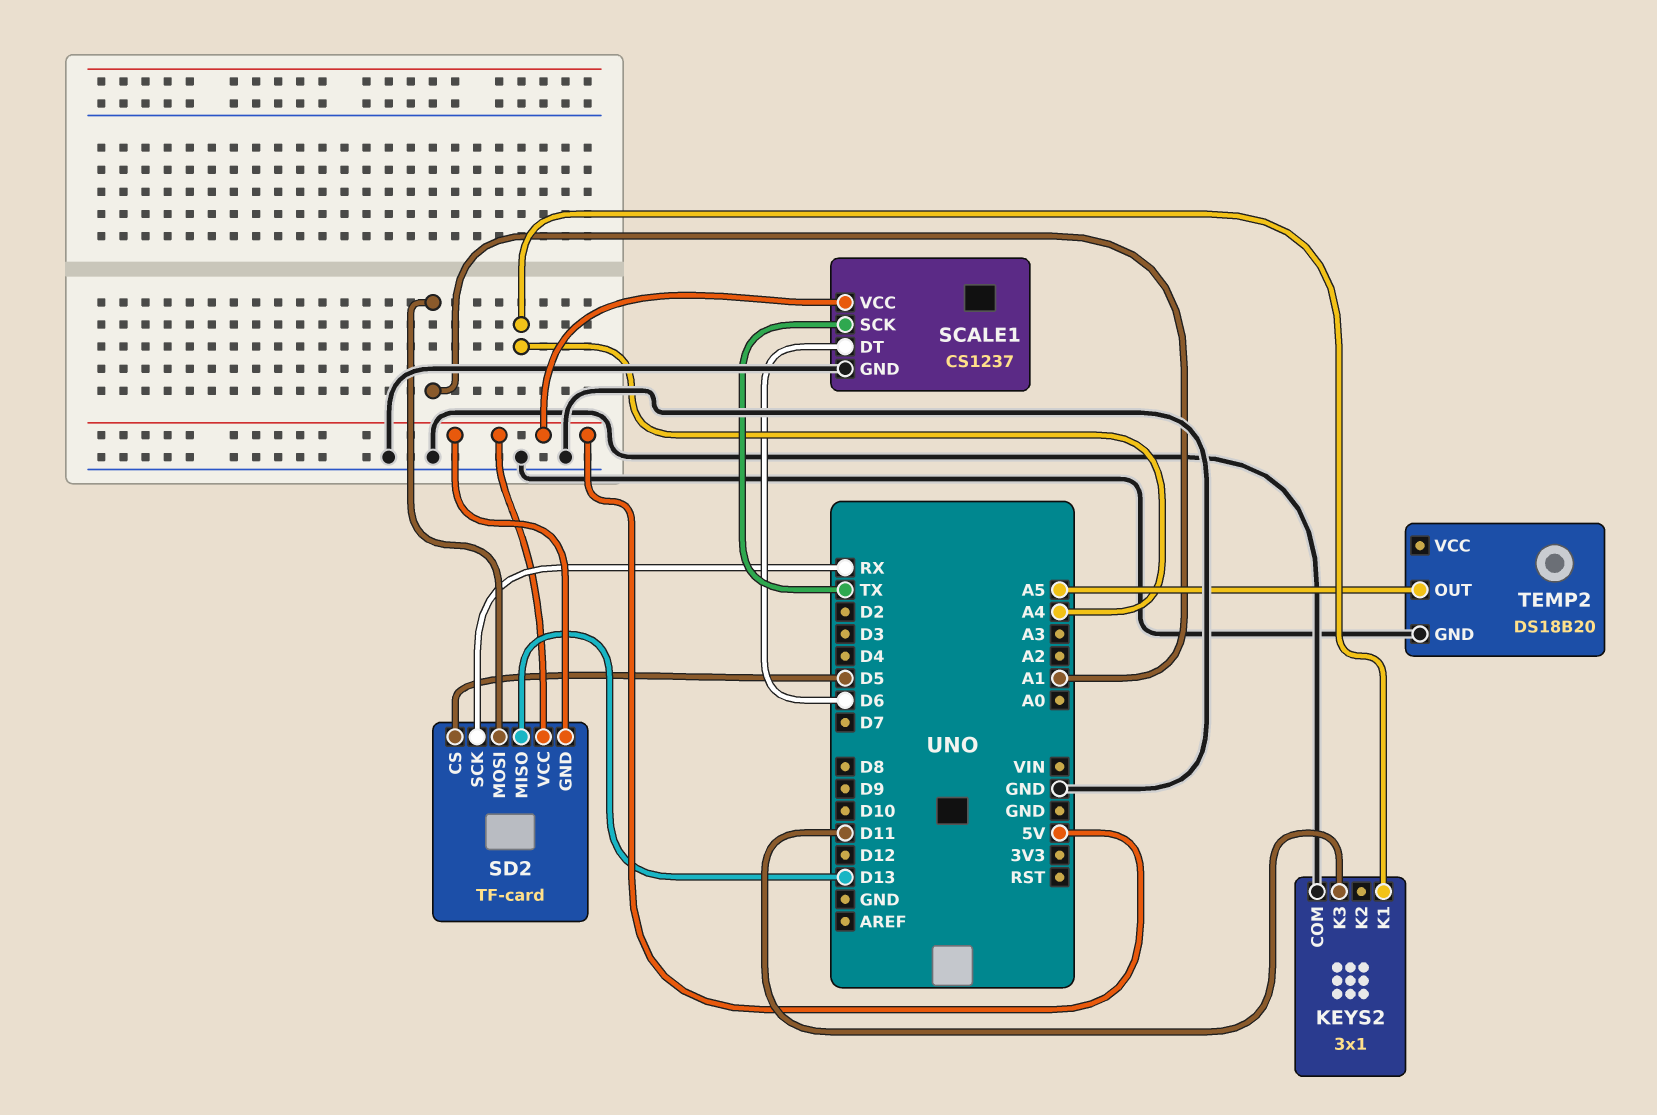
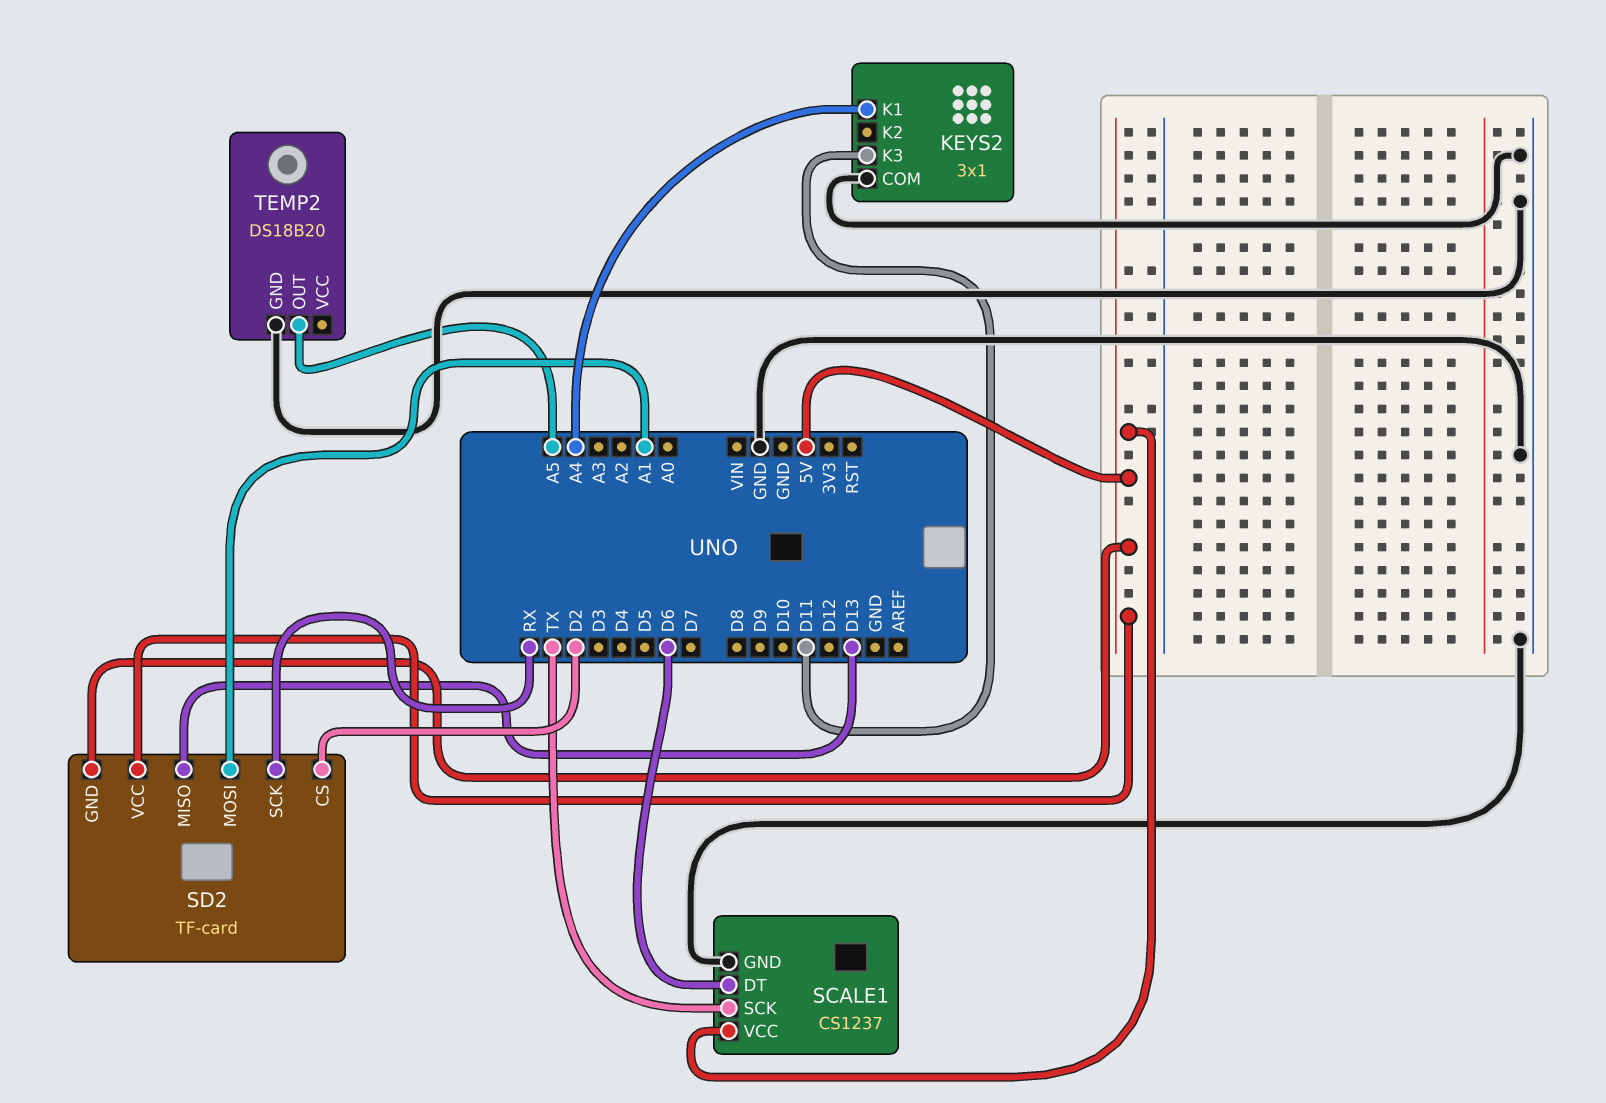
SD2 pin CS: D5 -> D2

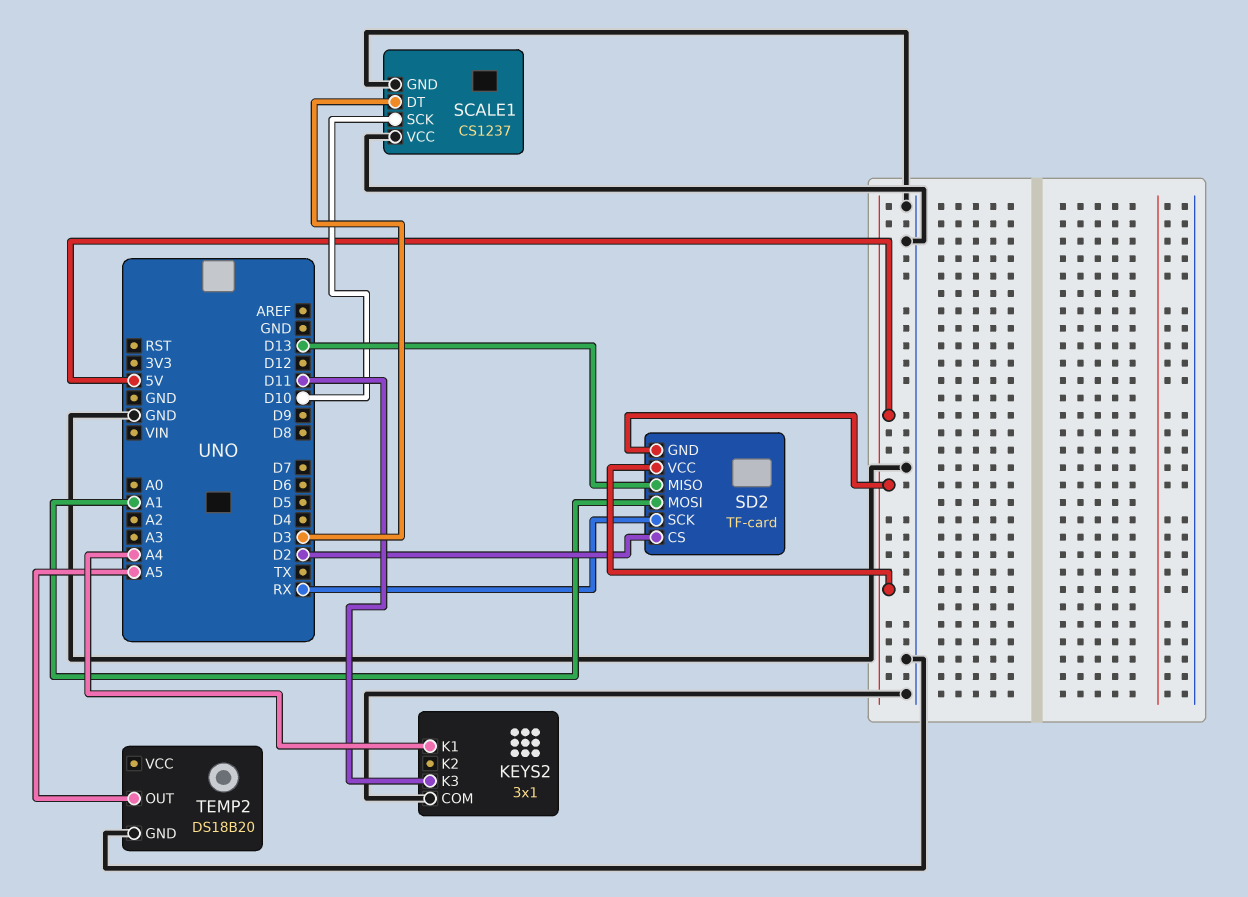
SCALE1 pin DT: D6 -> D3
SCALE1 pin SCK: TX -> D10
SCALE1 pin VCC: 5V -> GND

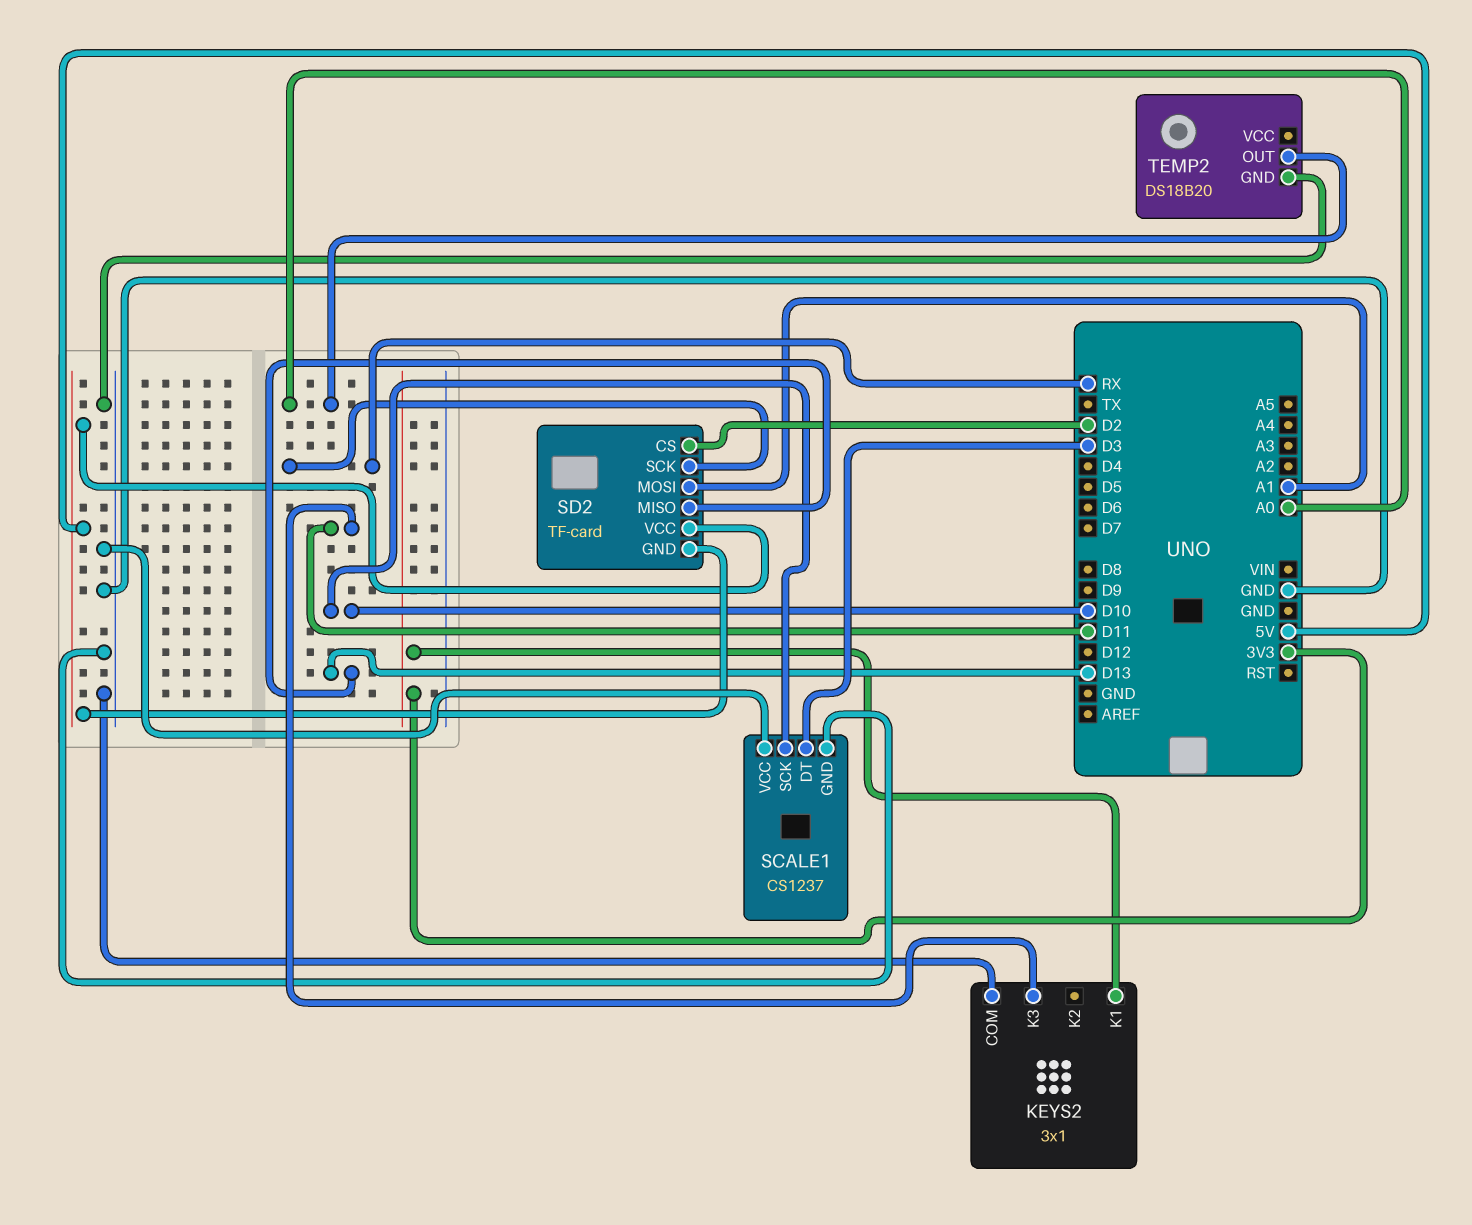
KEYS2 pin K1: A4 -> 3V3
TEMP2 pin OUT: A5 -> A0

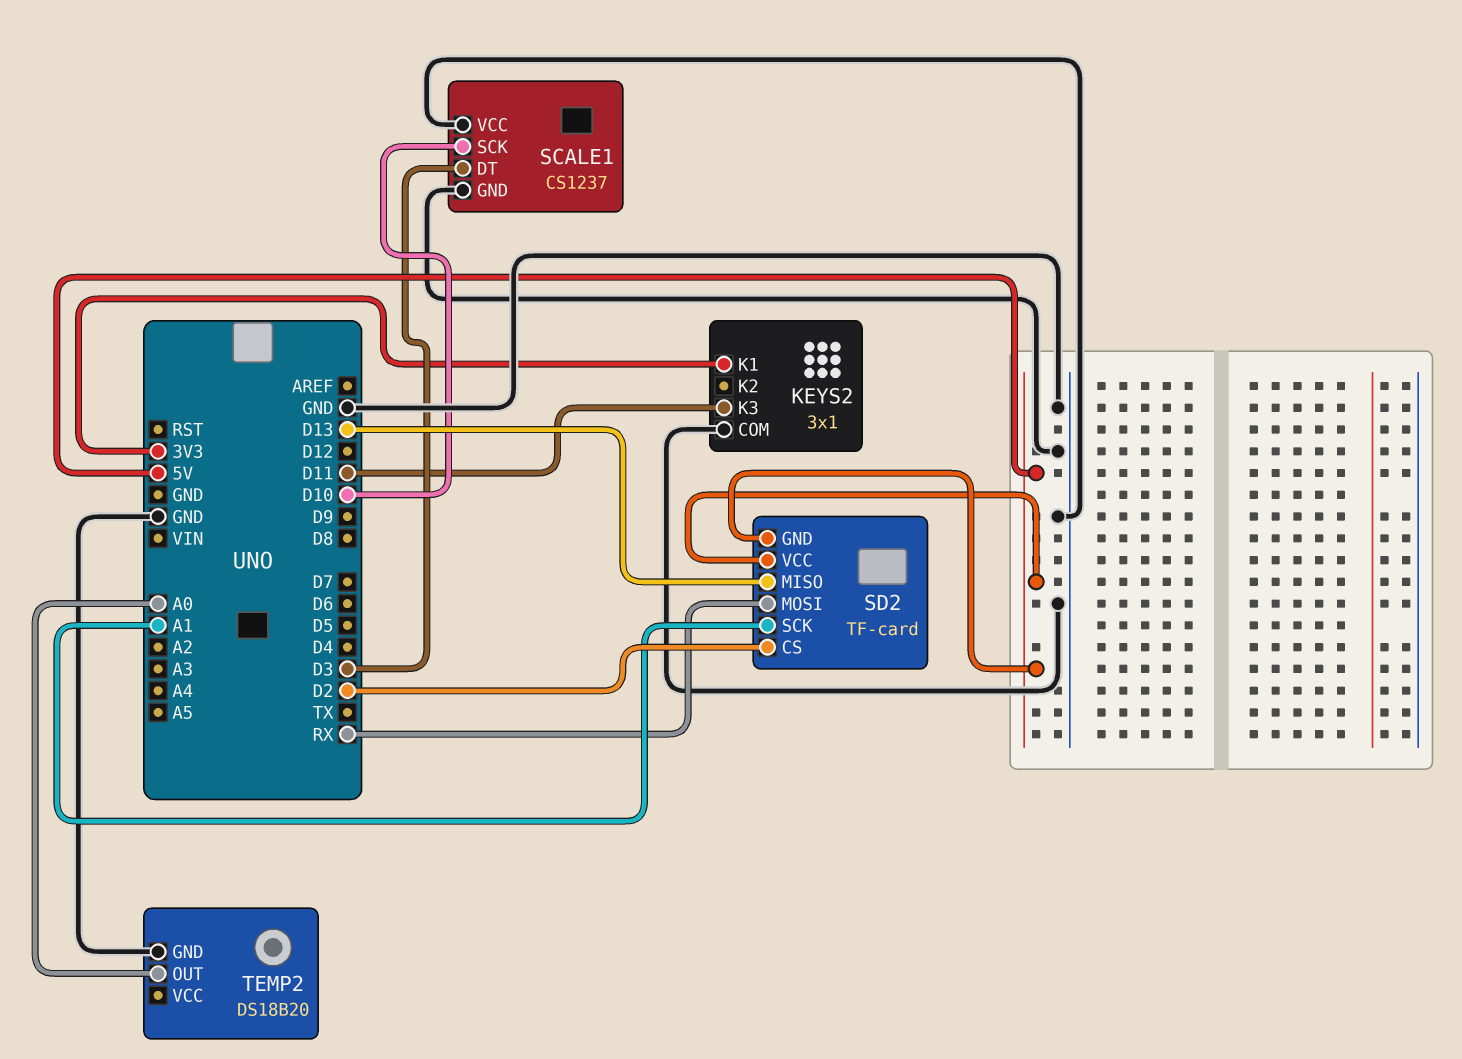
SD2 pin MOSI: A1 -> RX
SD2 pin SCK: RX -> A1

